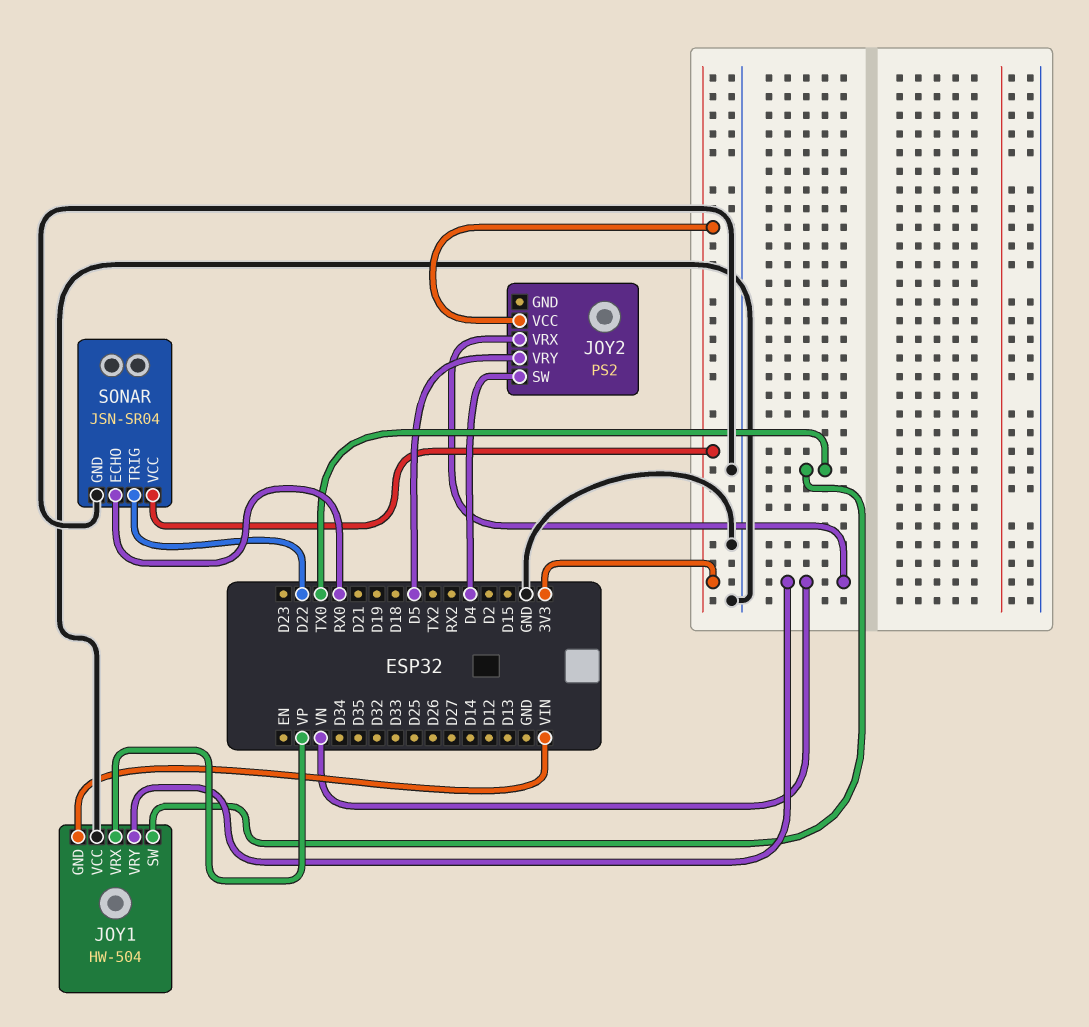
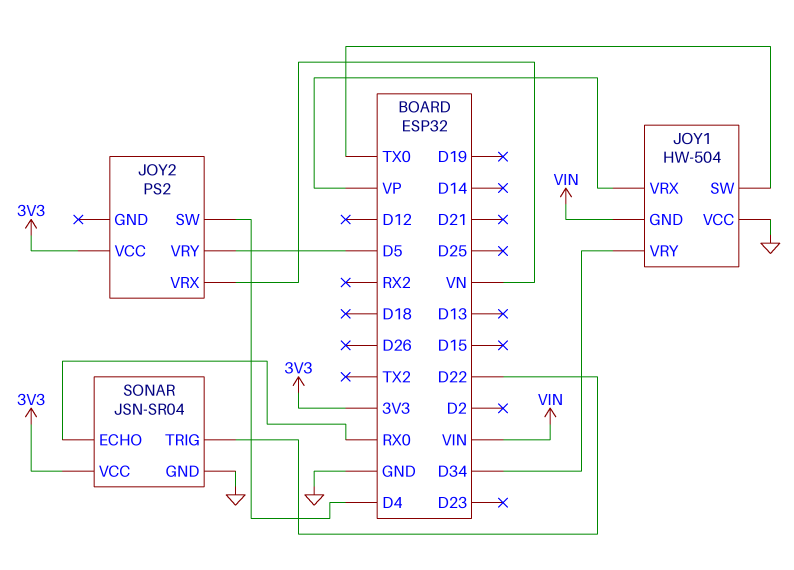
JOY1 pin VRY: VN -> D34

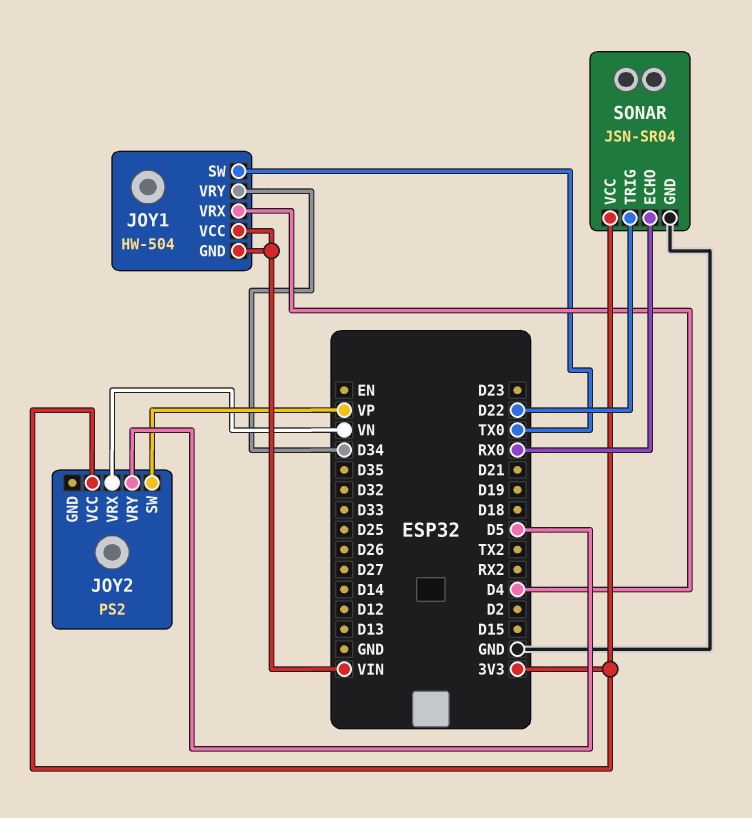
JOY1 pin VCC: GND -> VIN
JOY1 pin VRX: VP -> D4
JOY2 pin SW: D4 -> VP

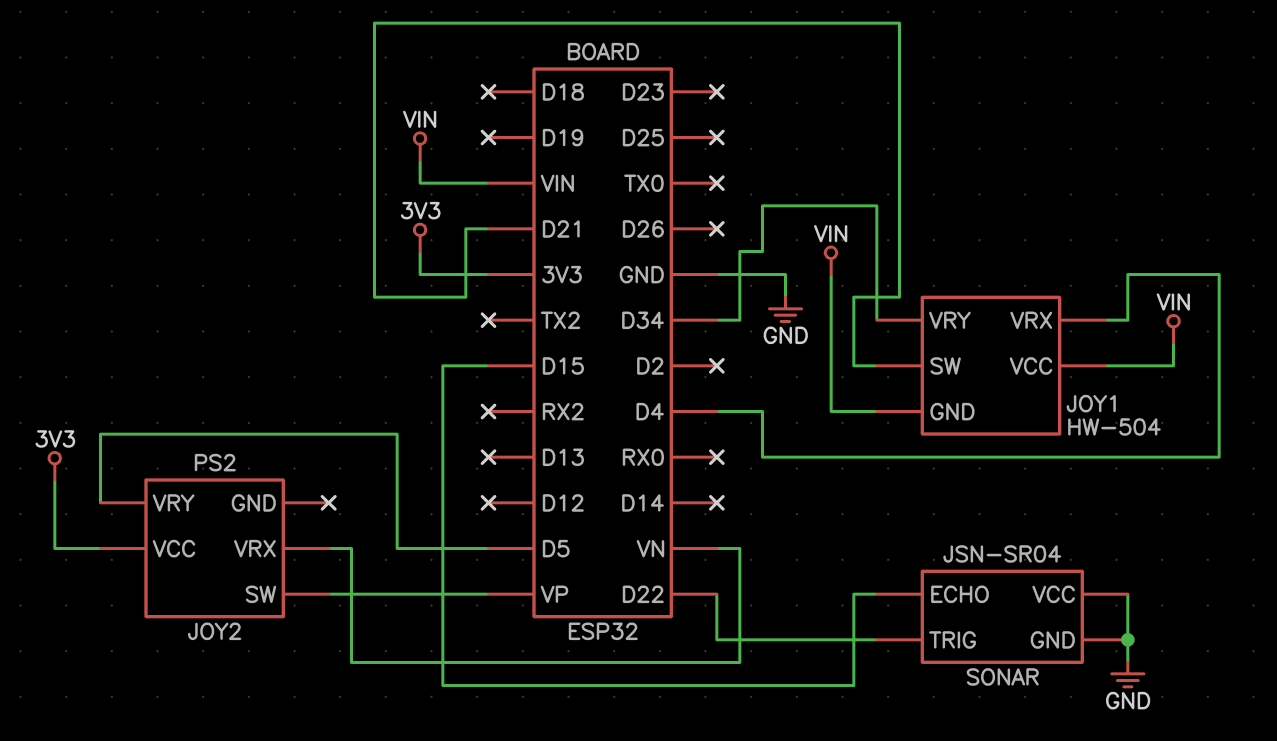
JOY1 pin SW: TX0 -> D21
SONAR pin ECHO: RX0 -> D15
SONAR pin VCC: 3V3 -> GND

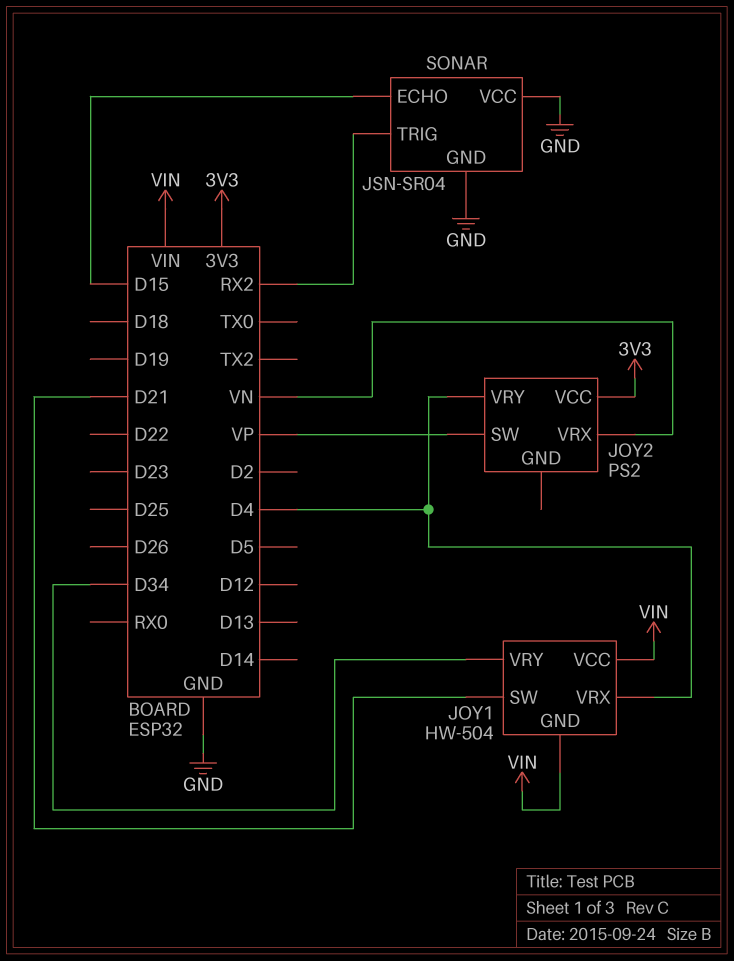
JOY2 pin VRY: D5 -> D4
SONAR pin TRIG: D22 -> RX2

